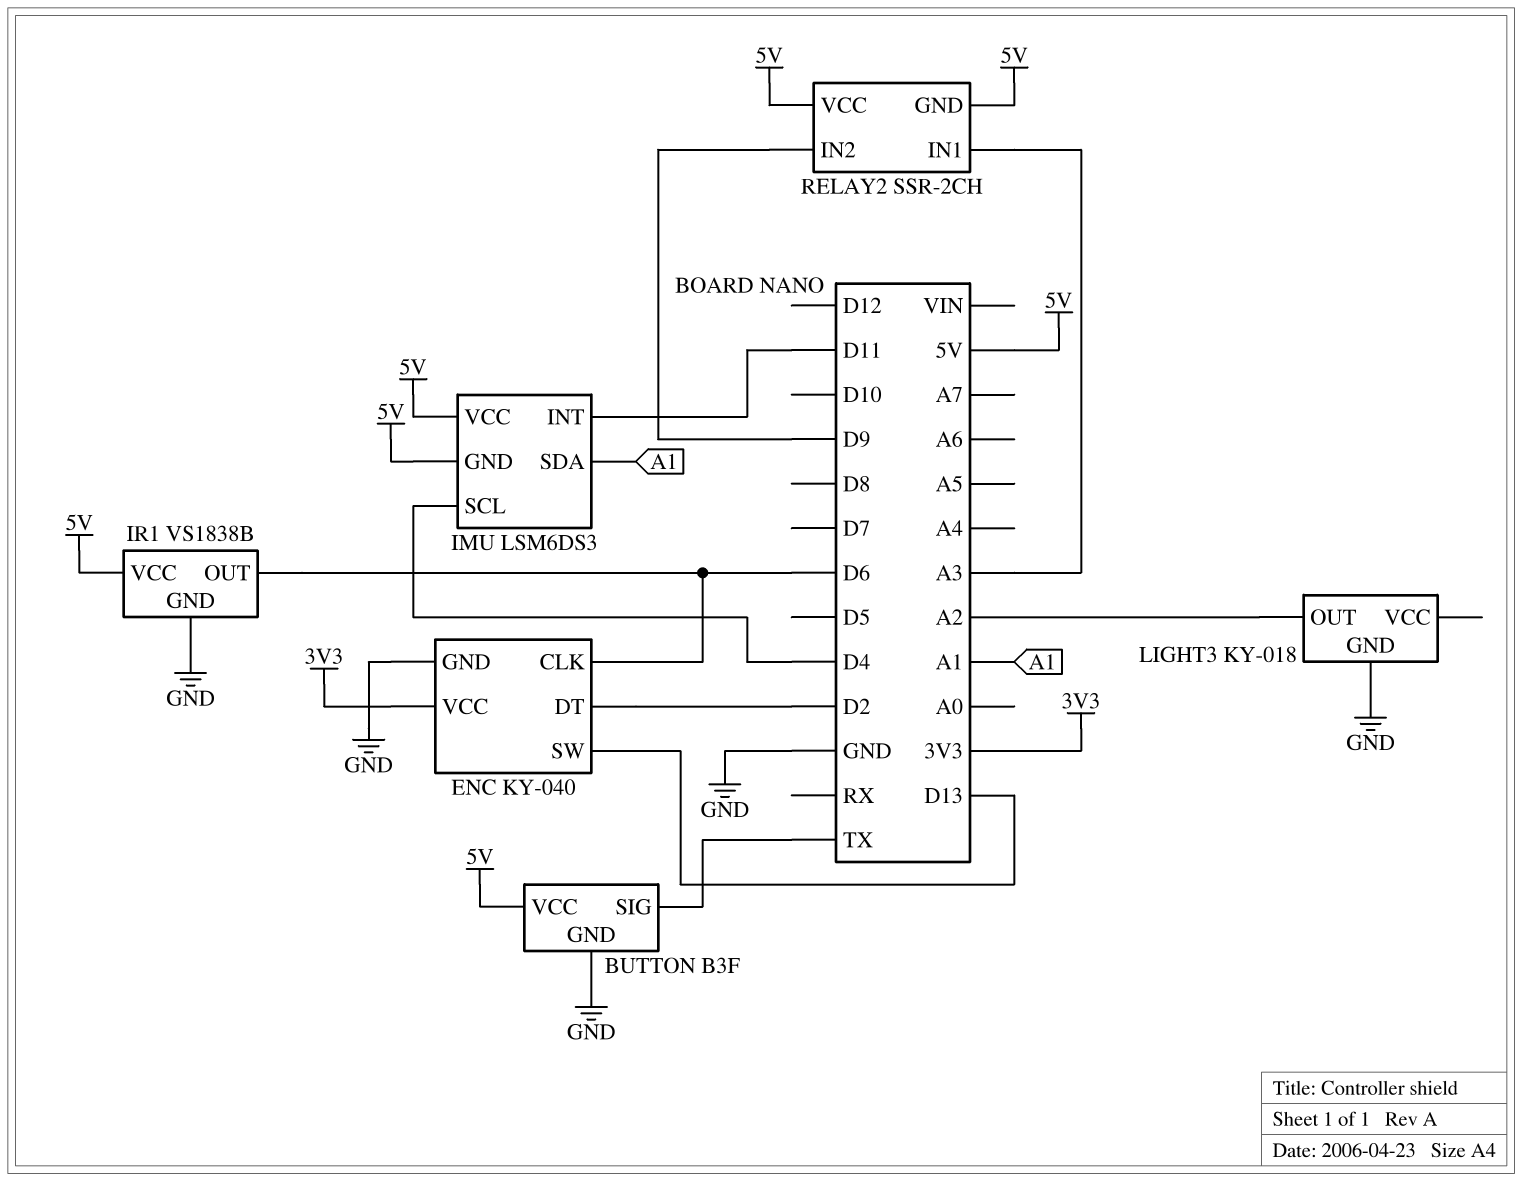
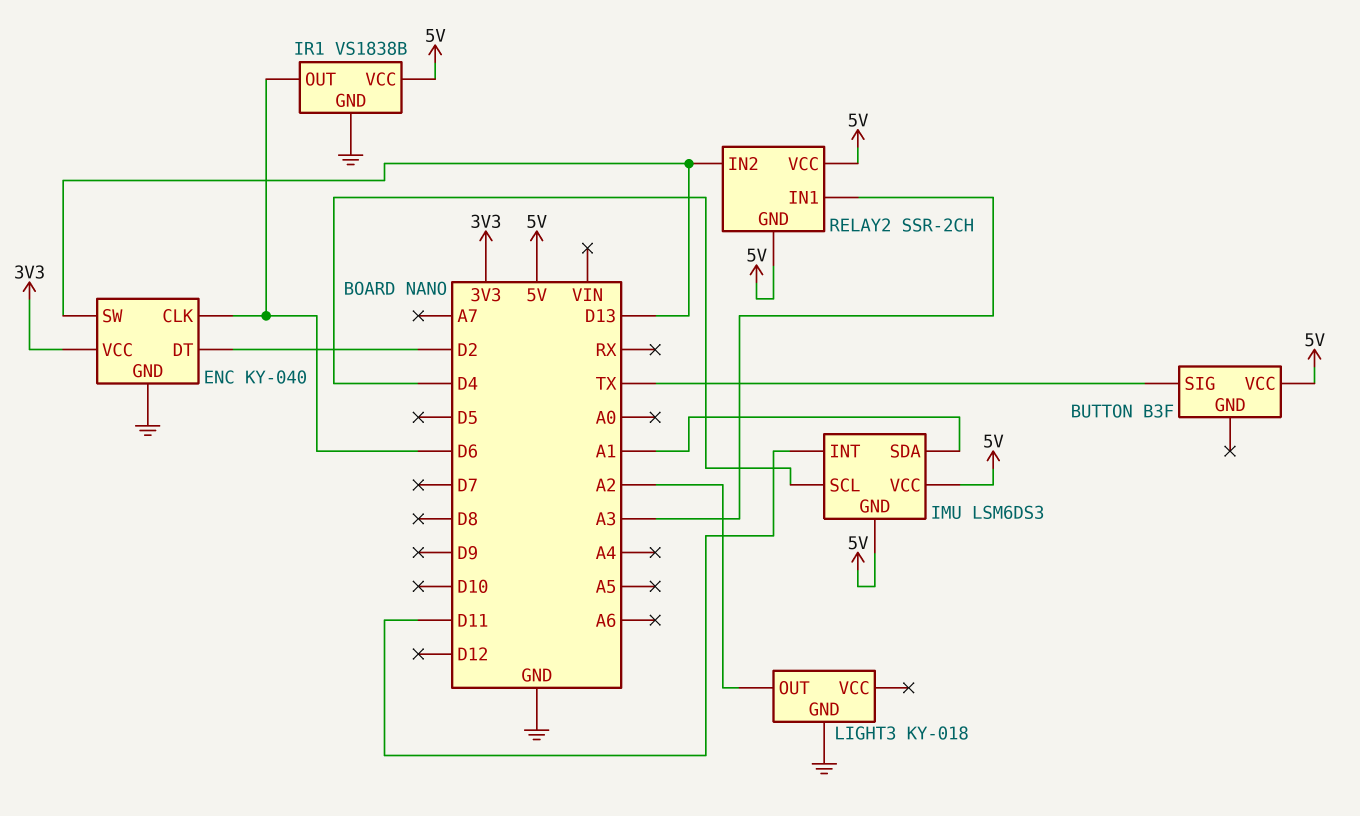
BUTTON pin GND: GND -> none
RELAY2 pin IN2: D9 -> D13

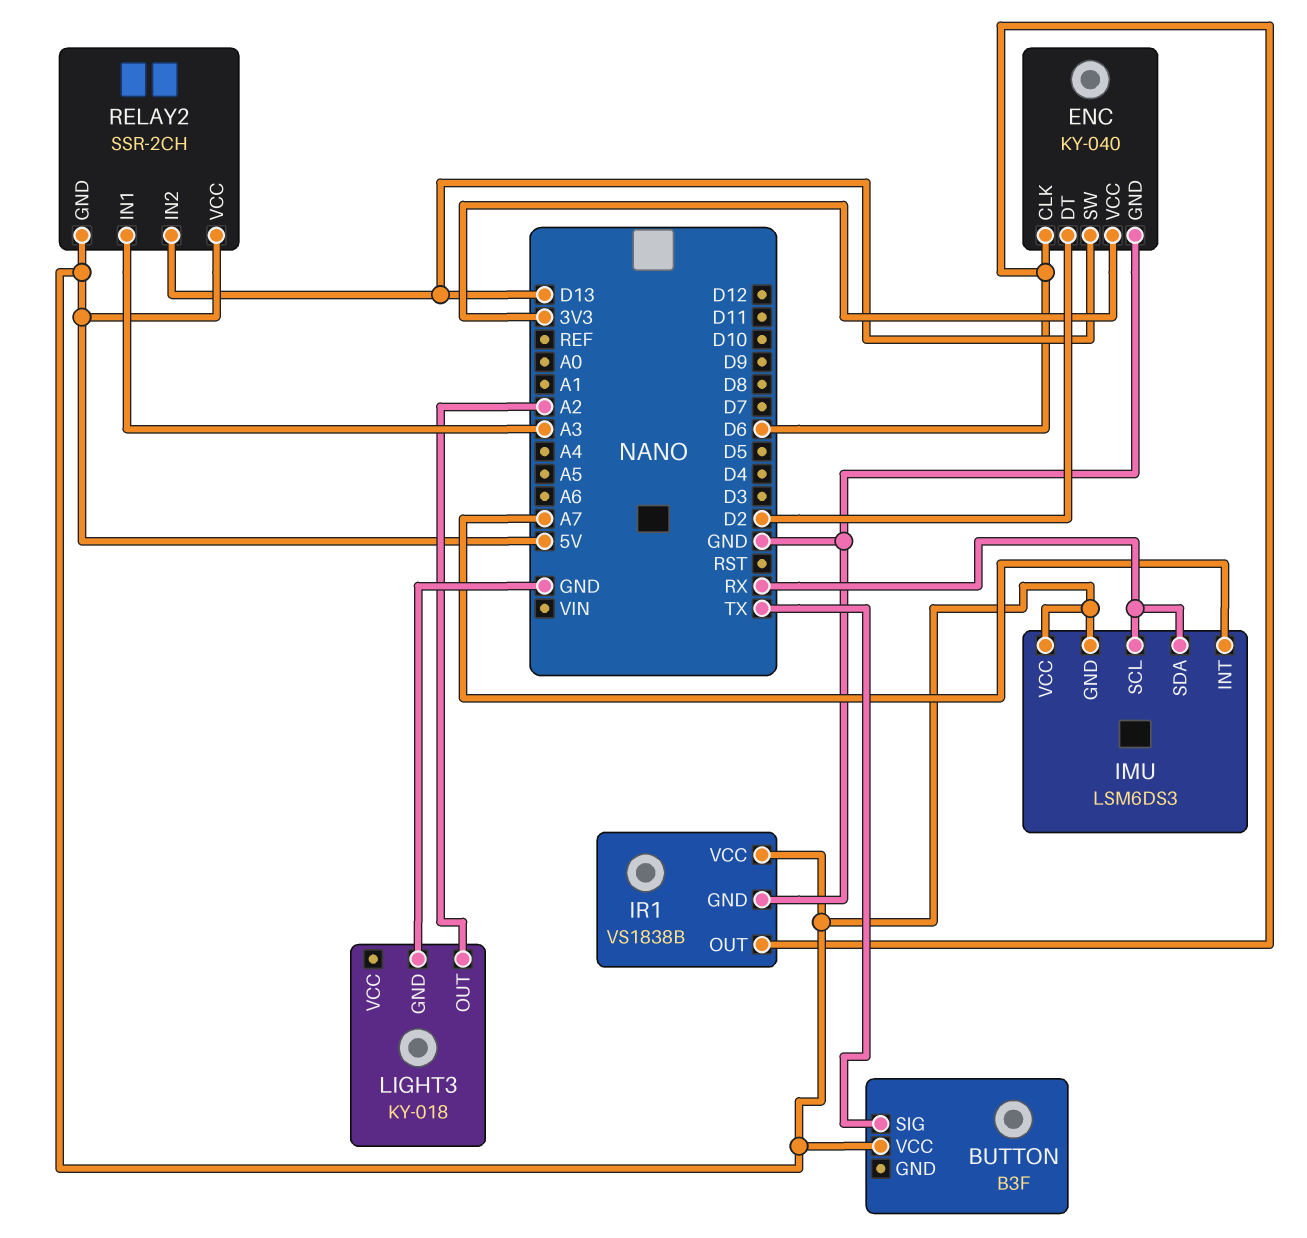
IMU pin INT: D11 -> A7
IMU pin SCL: D4 -> RX
IMU pin SDA: A1 -> RX

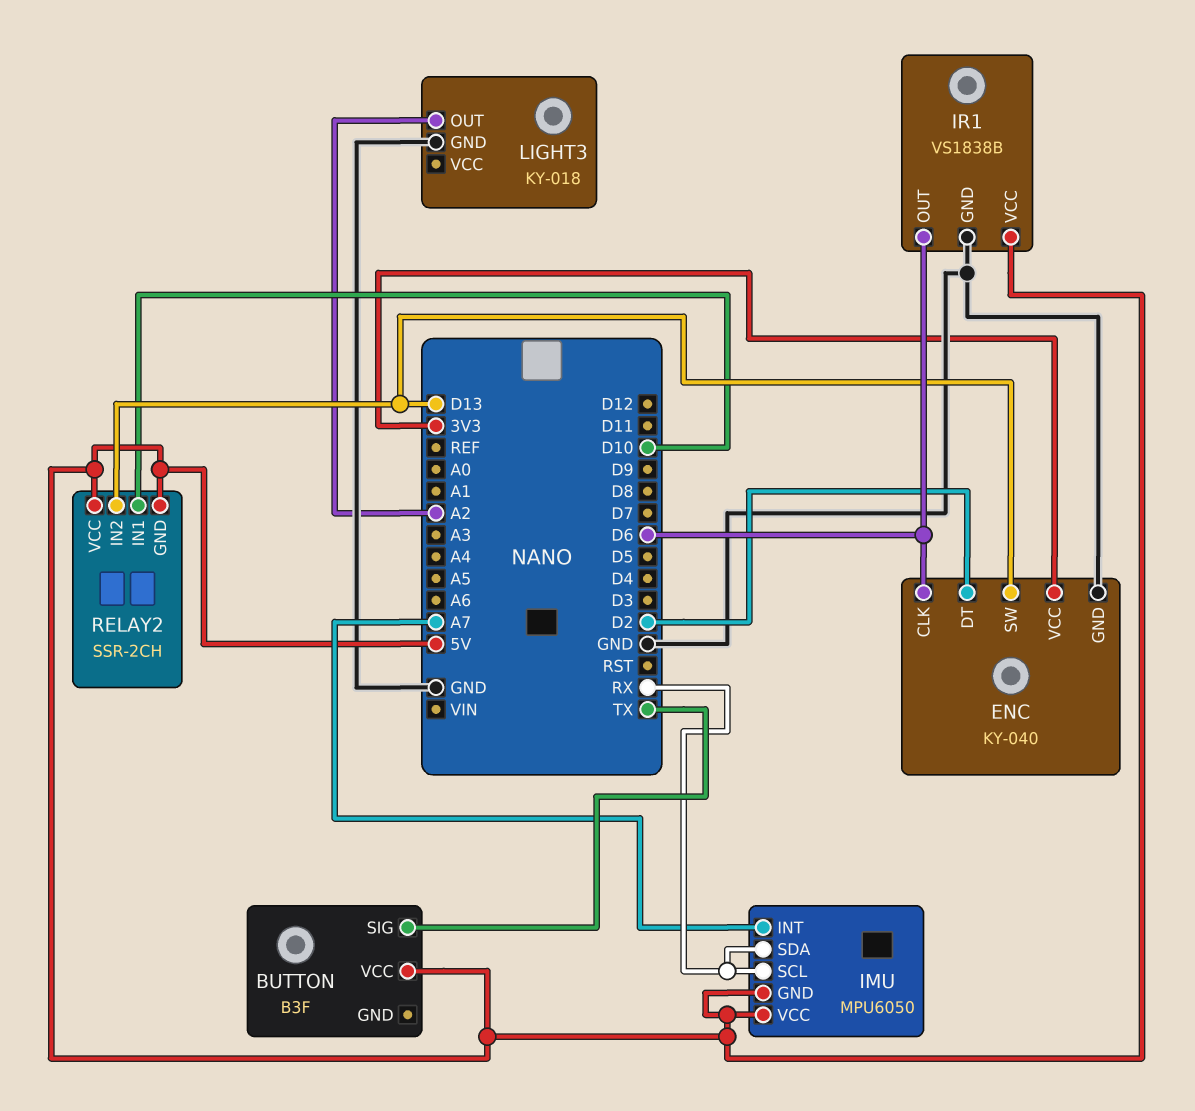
IMU: LSM6DS3 -> MPU6050
RELAY2 pin IN1: A3 -> D10

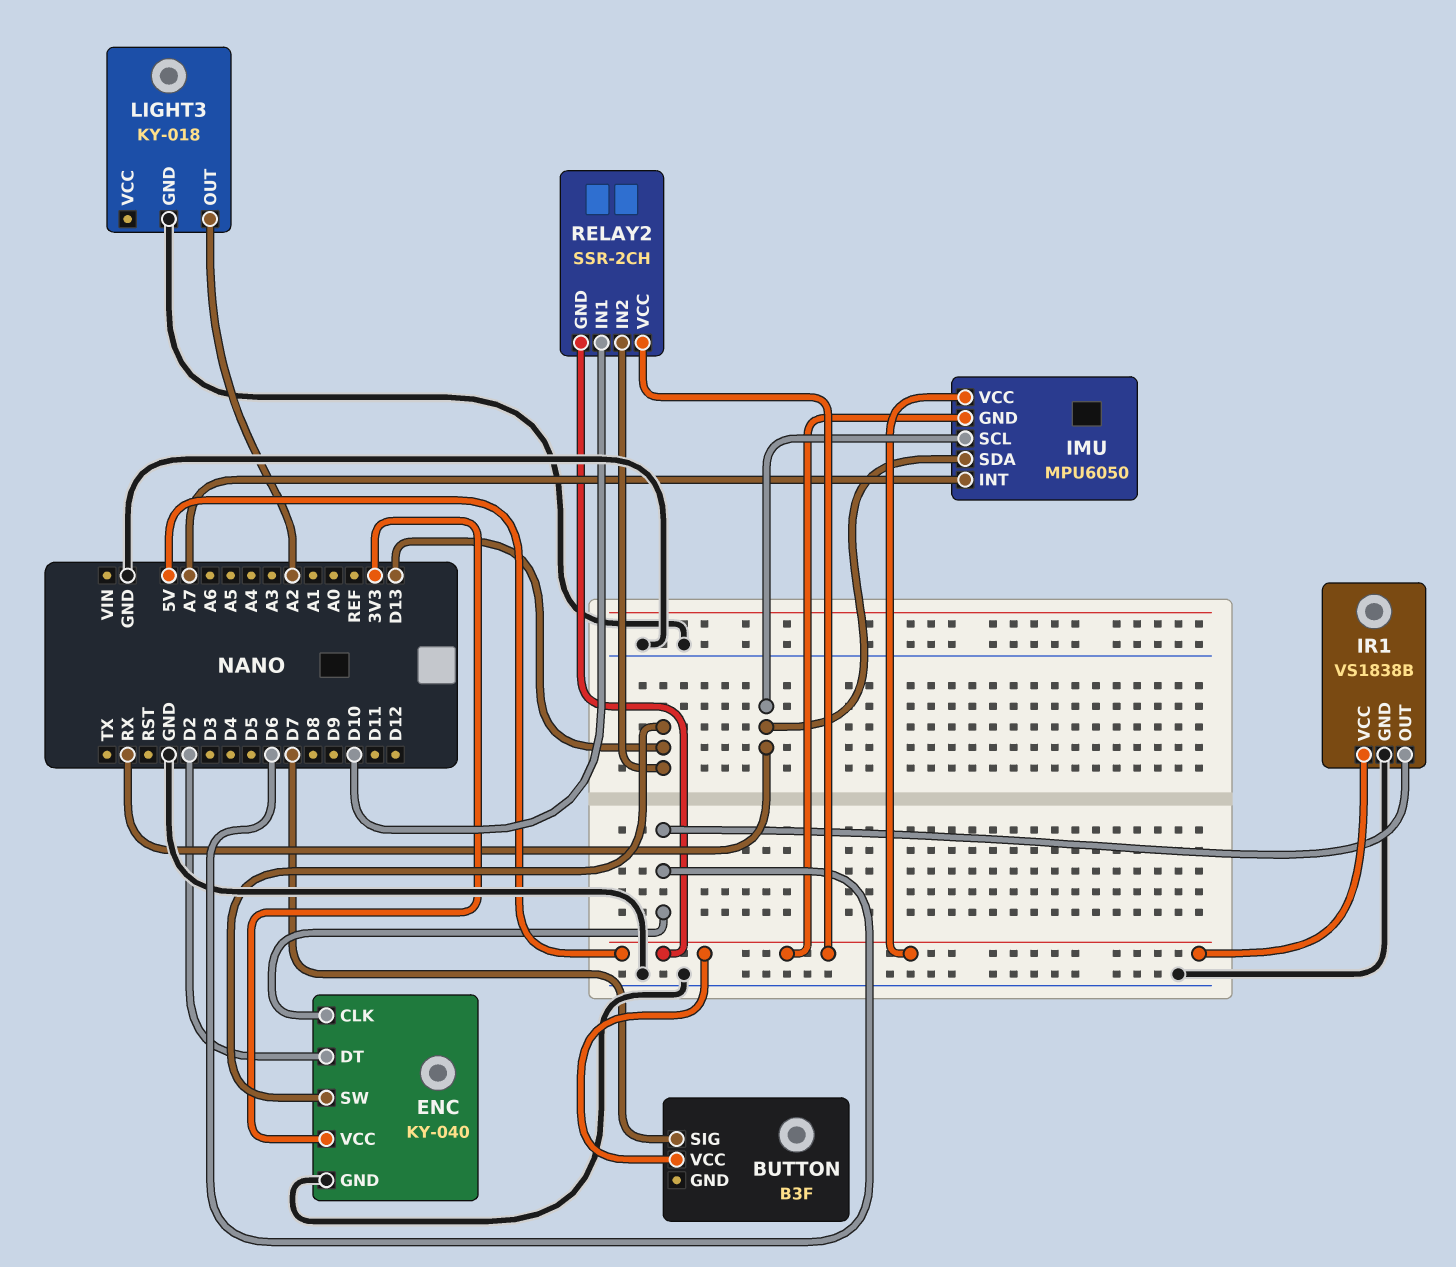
BUTTON pin SIG: TX -> D7

